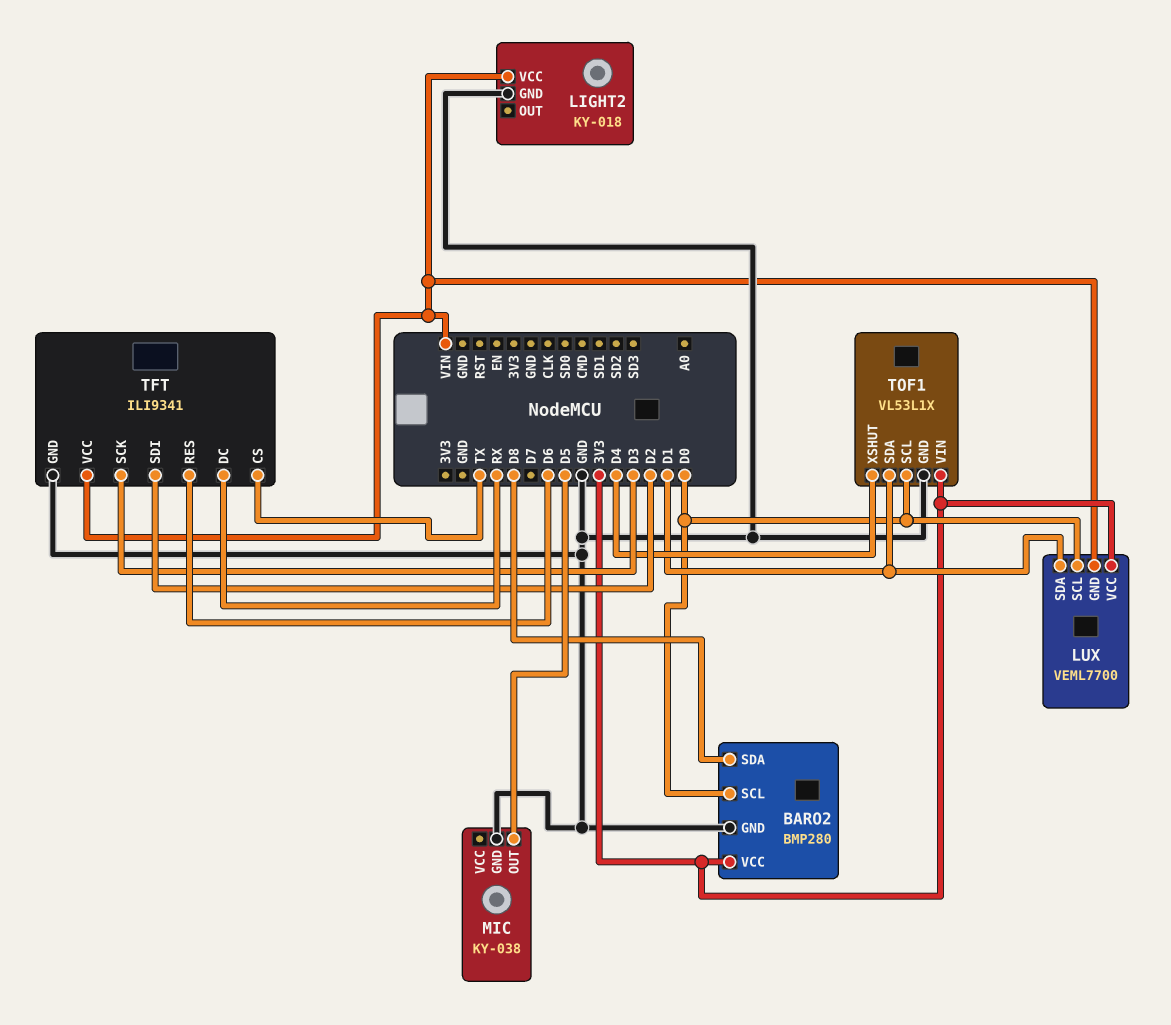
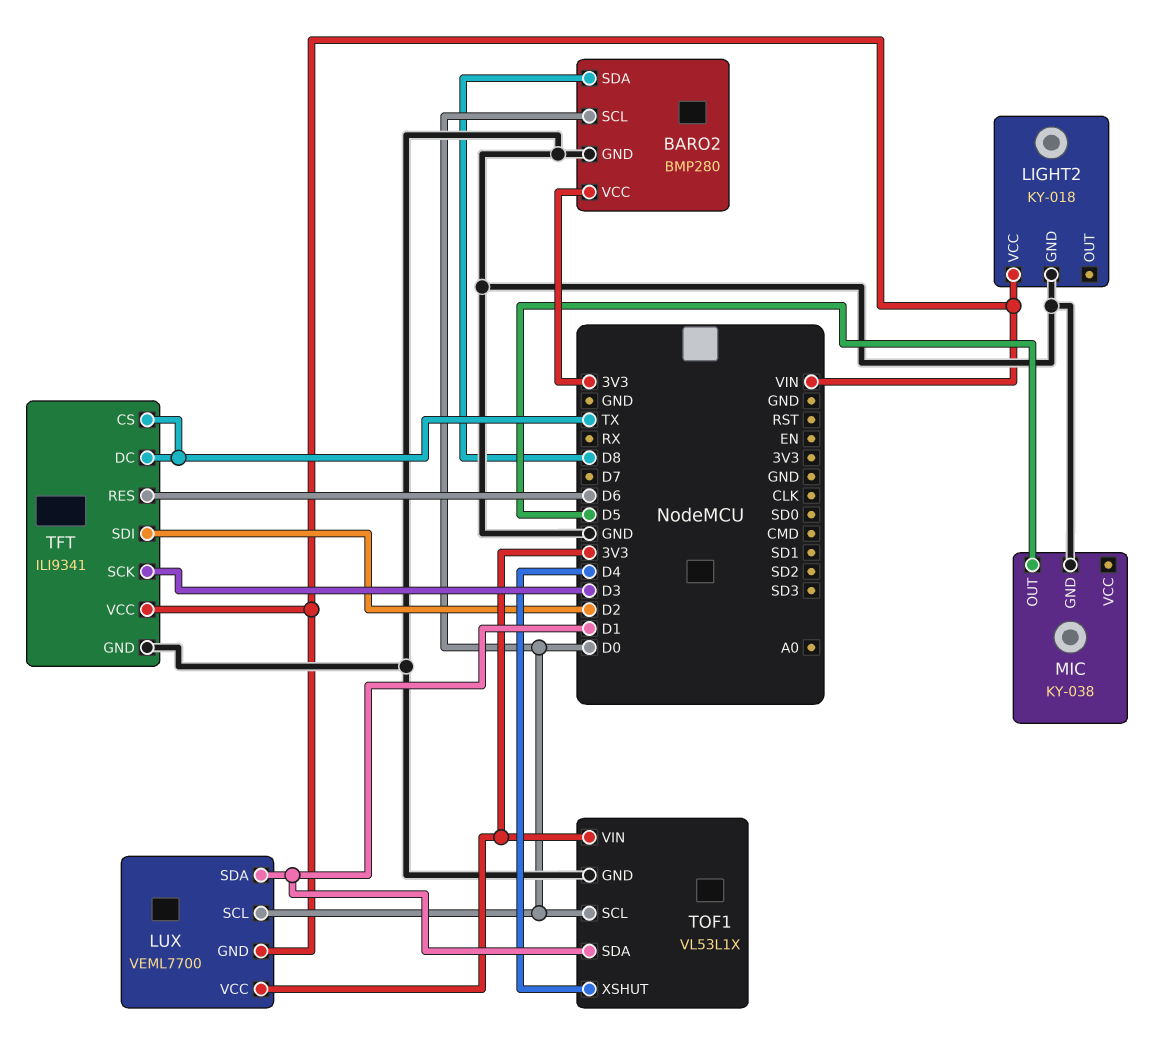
TFT pin DC: RX -> TX

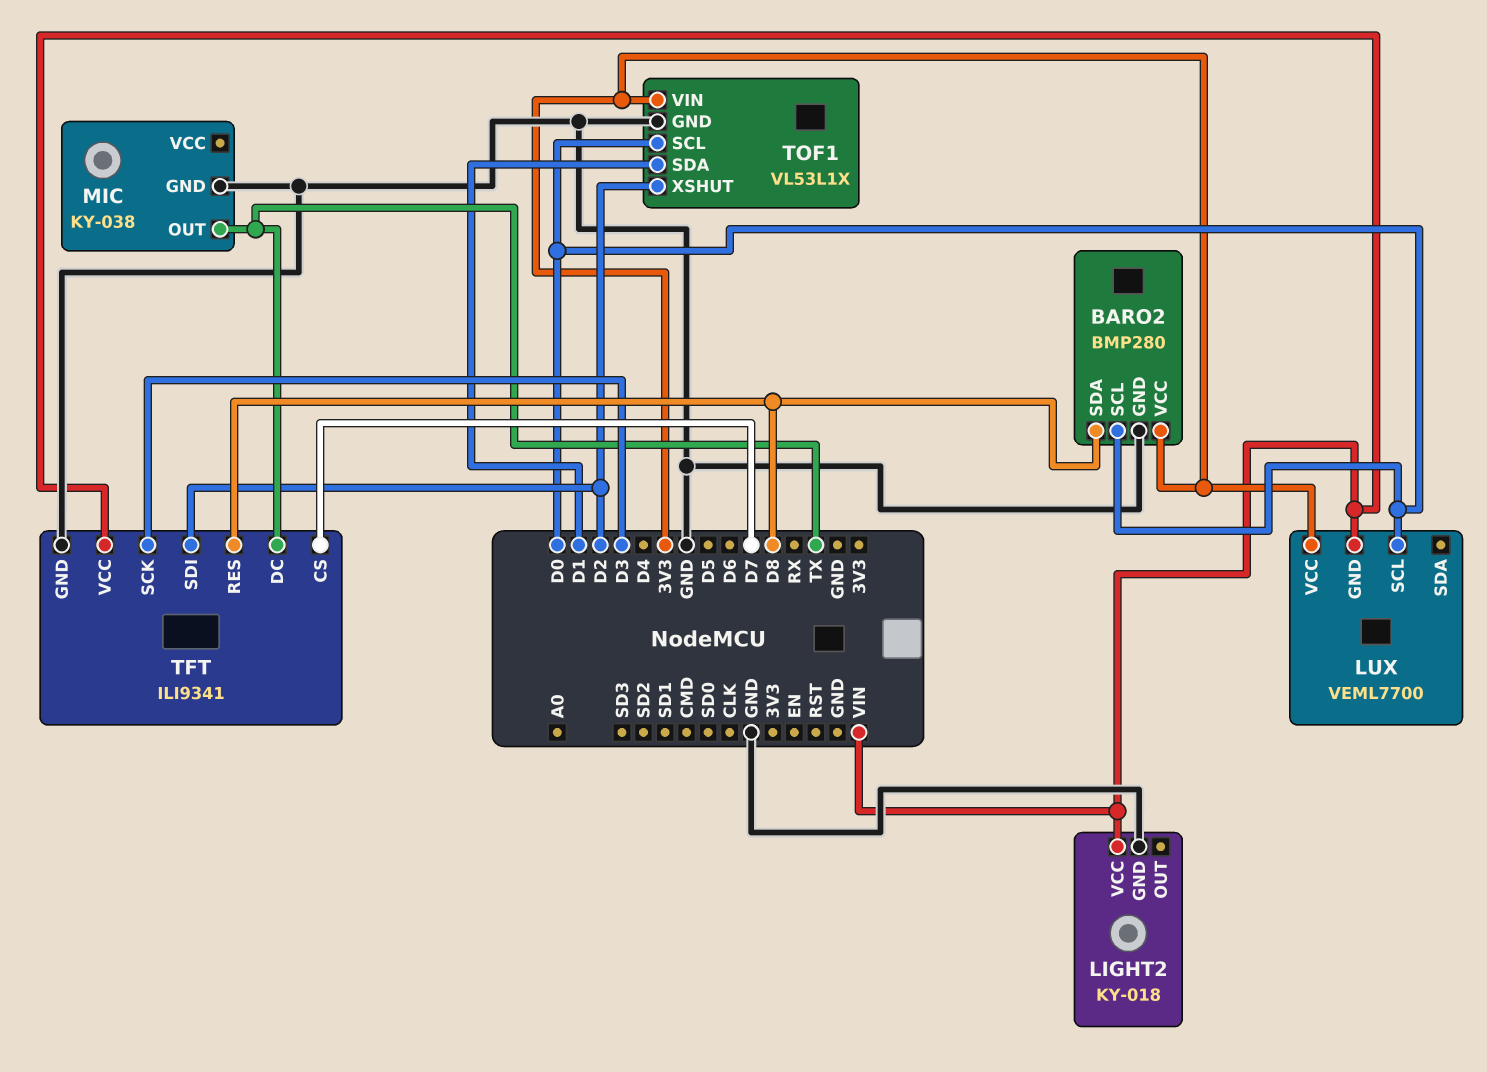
LUX pin SDA: D1 -> none
MIC pin OUT: D5 -> TX
TFT pin CS: TX -> D7
TFT pin RES: D6 -> D8
TOF1 pin XSHUT: D4 -> D2

